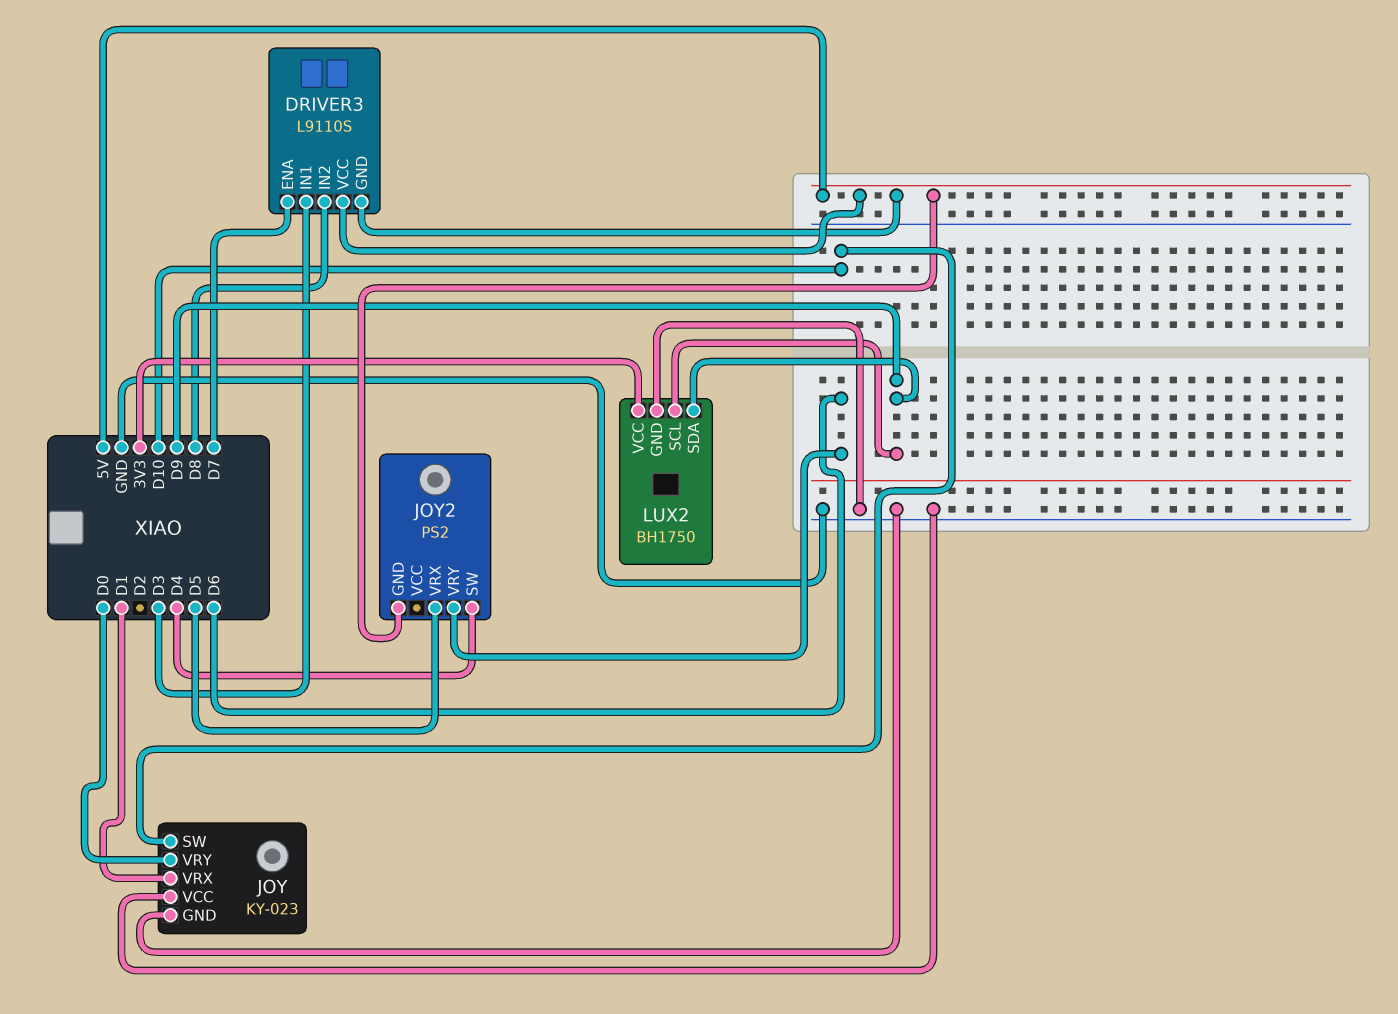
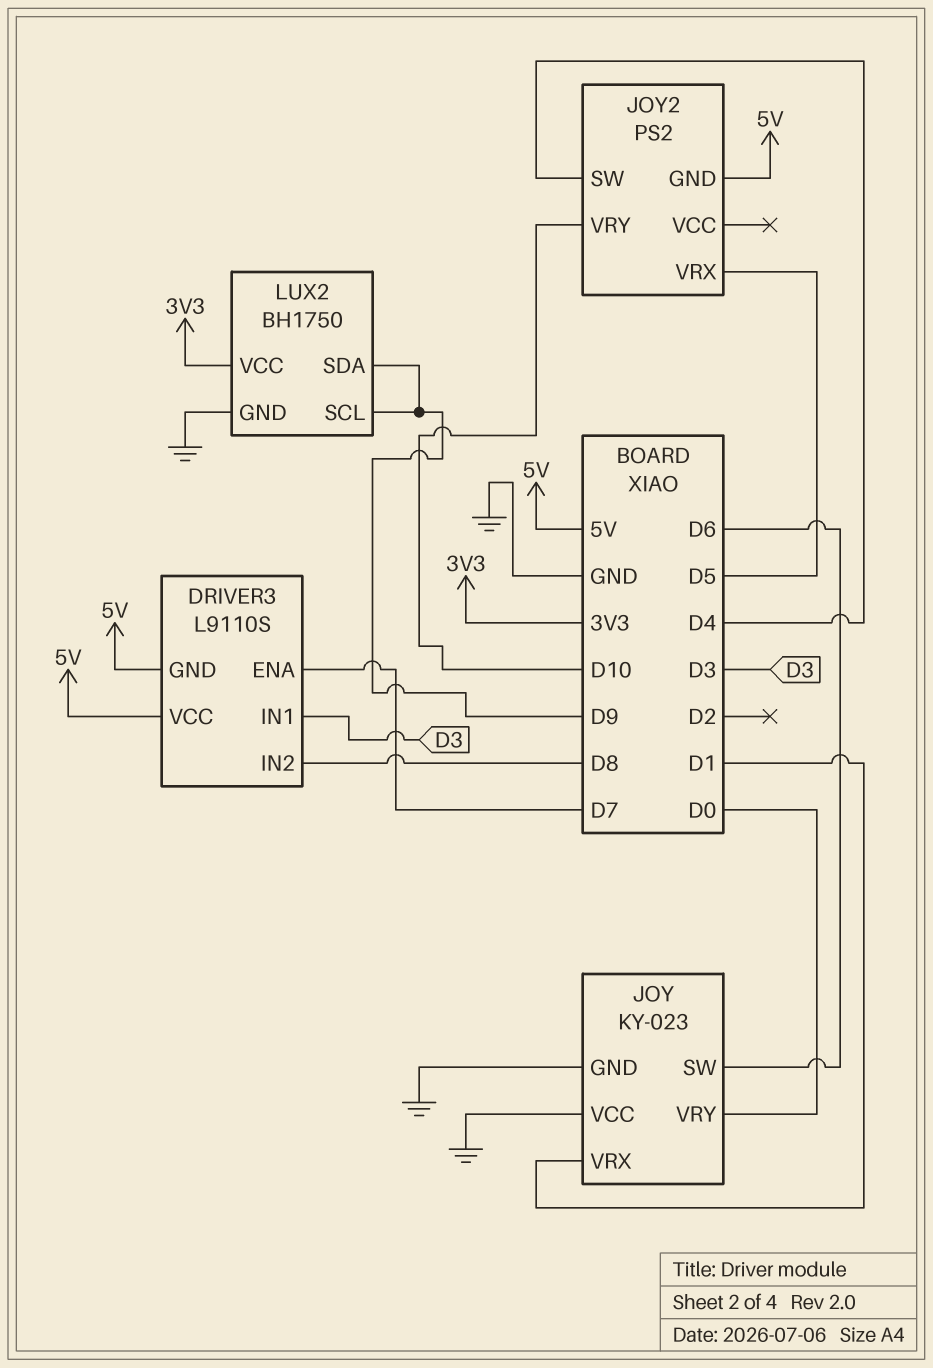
JOY pin SW: D10 -> D6
JOY2 pin VRY: D6 -> D10

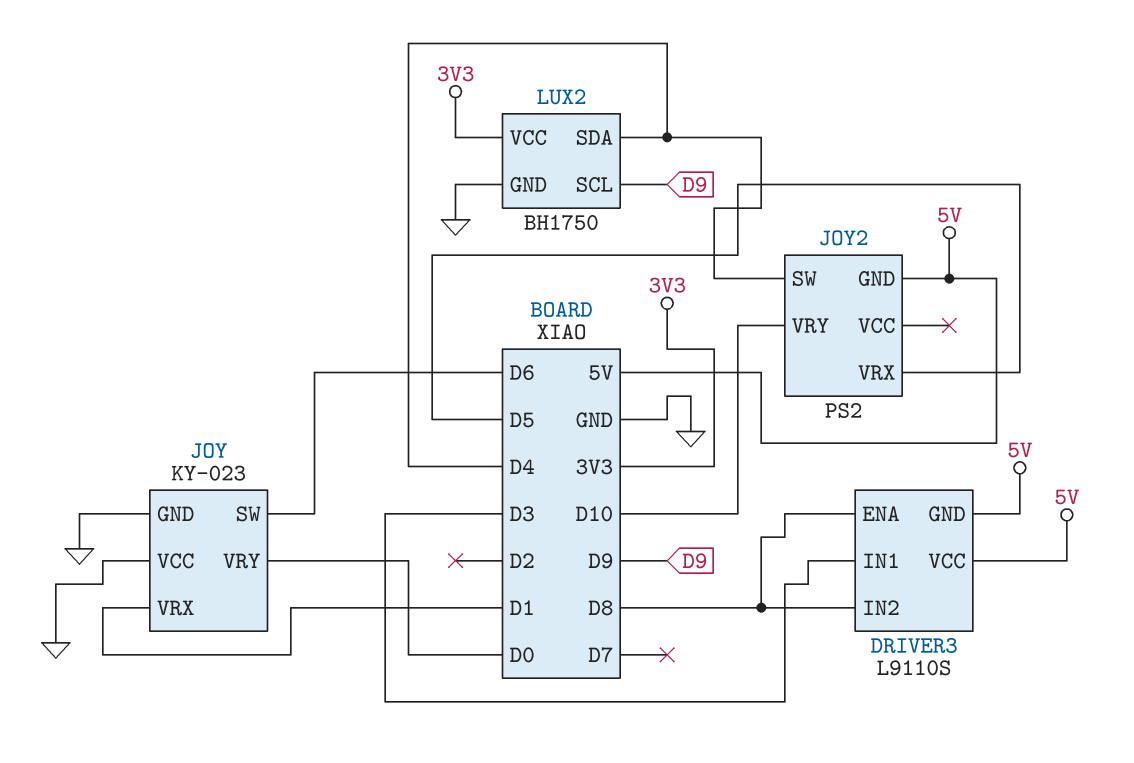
DRIVER3 pin ENA: D7 -> D8
LUX2 pin SDA: D9 -> D4

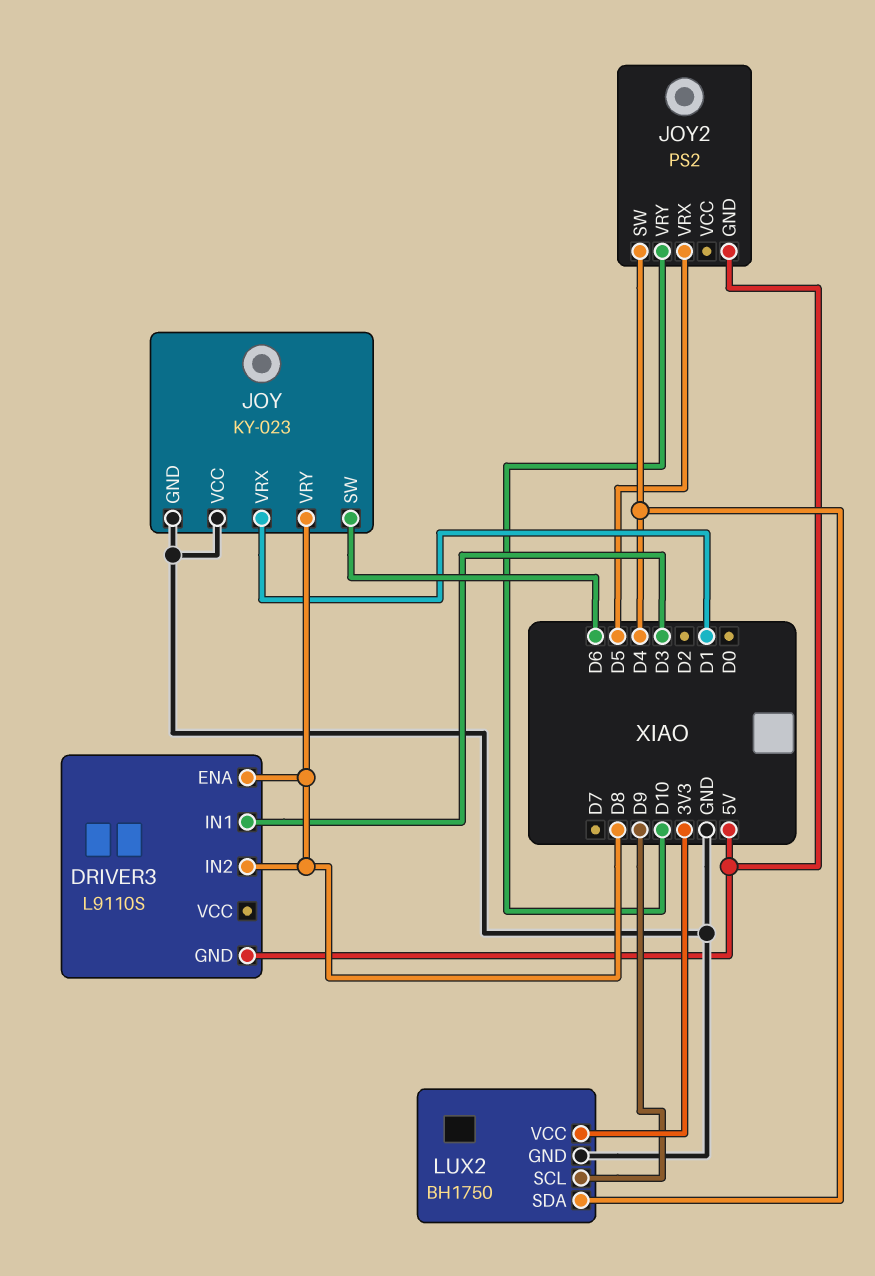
DRIVER3 pin VCC: 5V -> none
JOY pin VRY: D0 -> D8

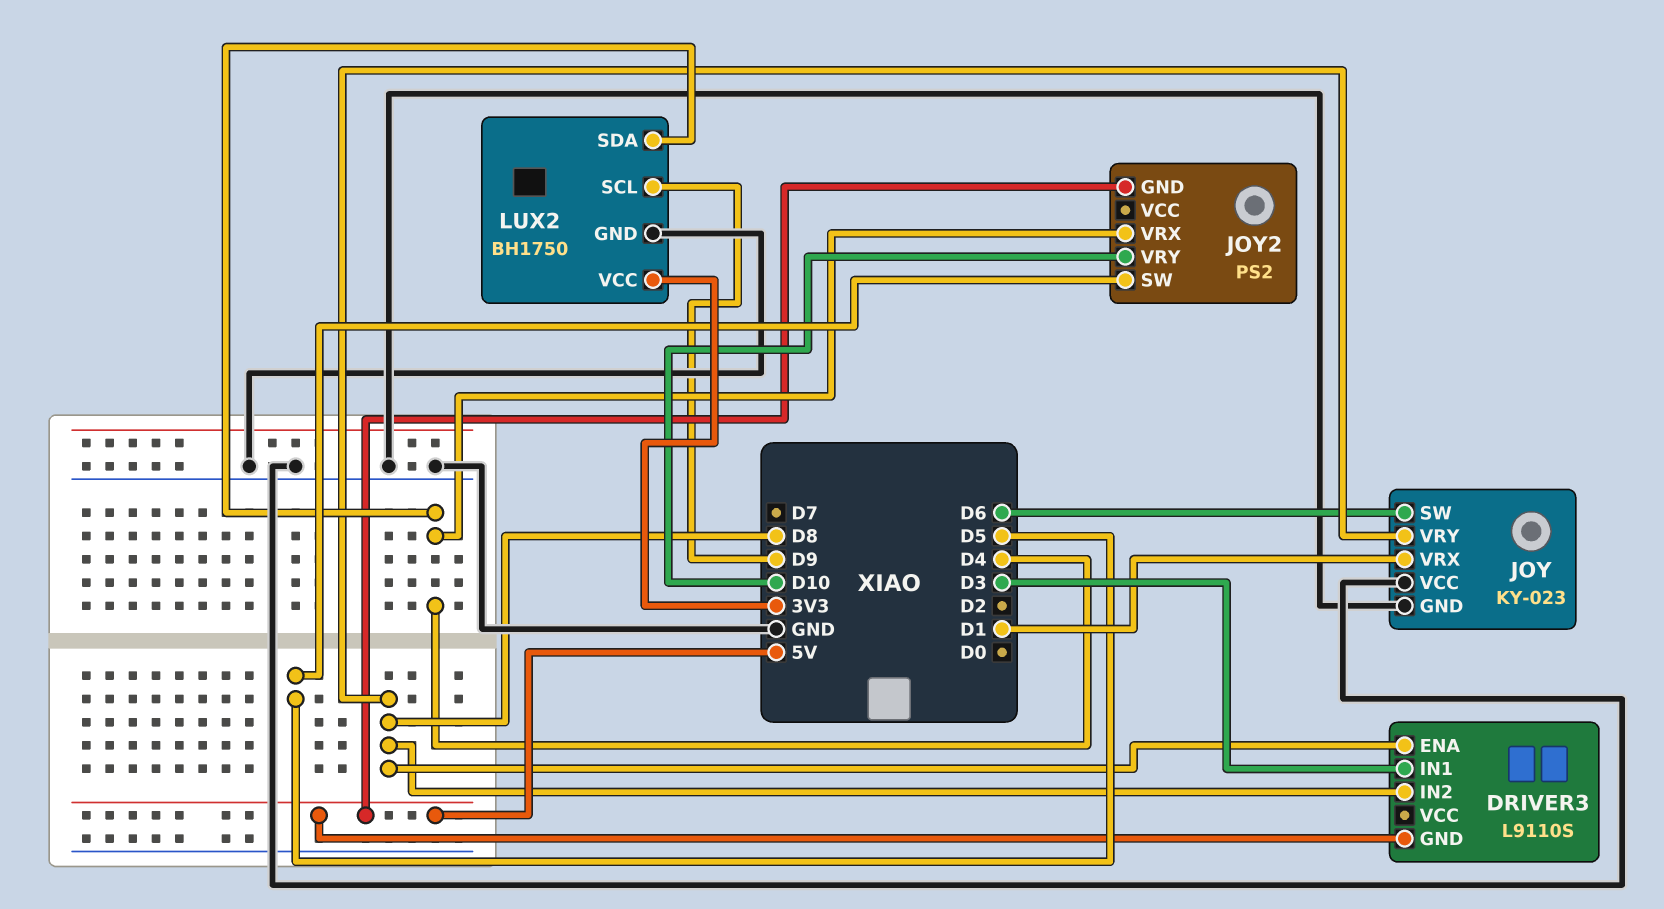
JOY2 pin SW: D4 -> D5
JOY2 pin VRX: D5 -> D4

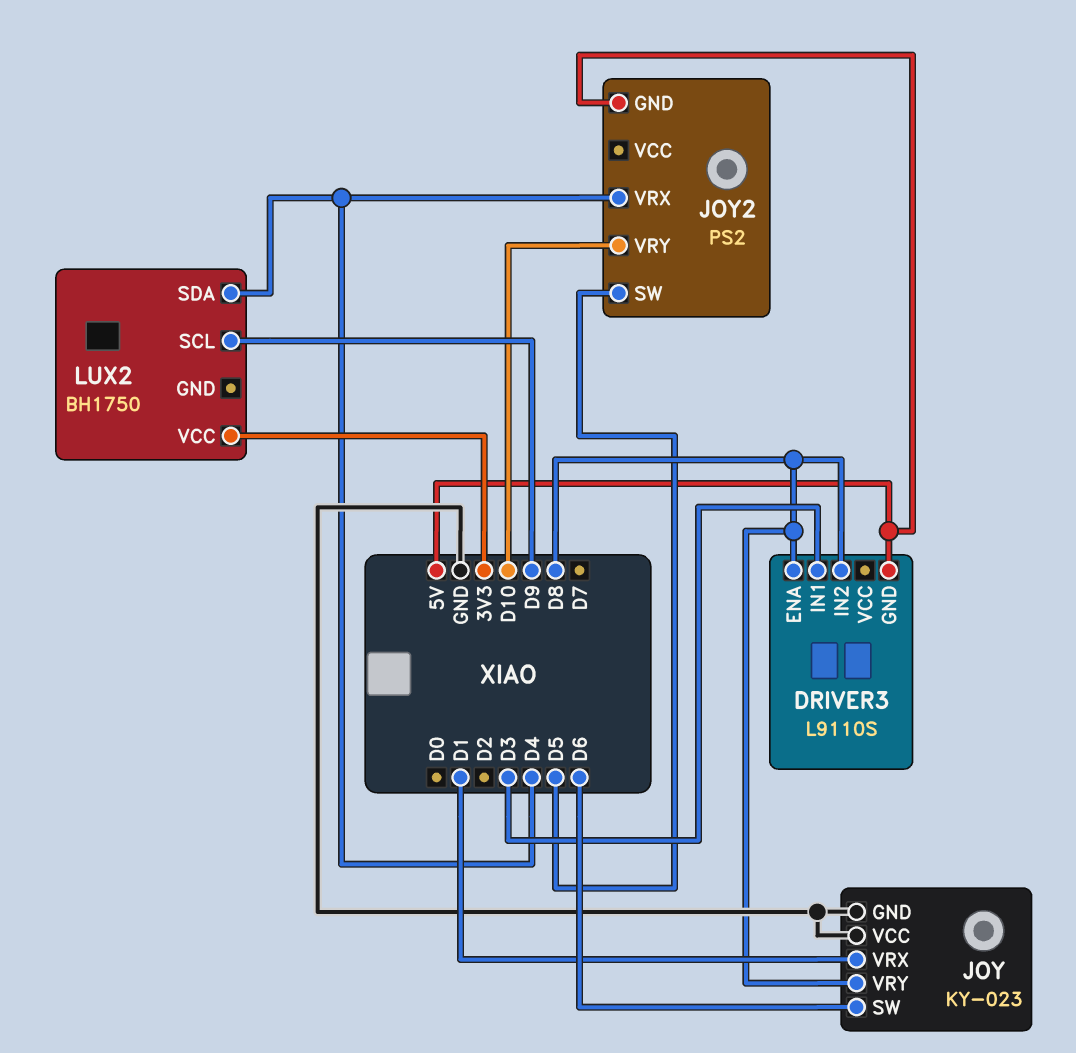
LUX2 pin GND: GND -> none

